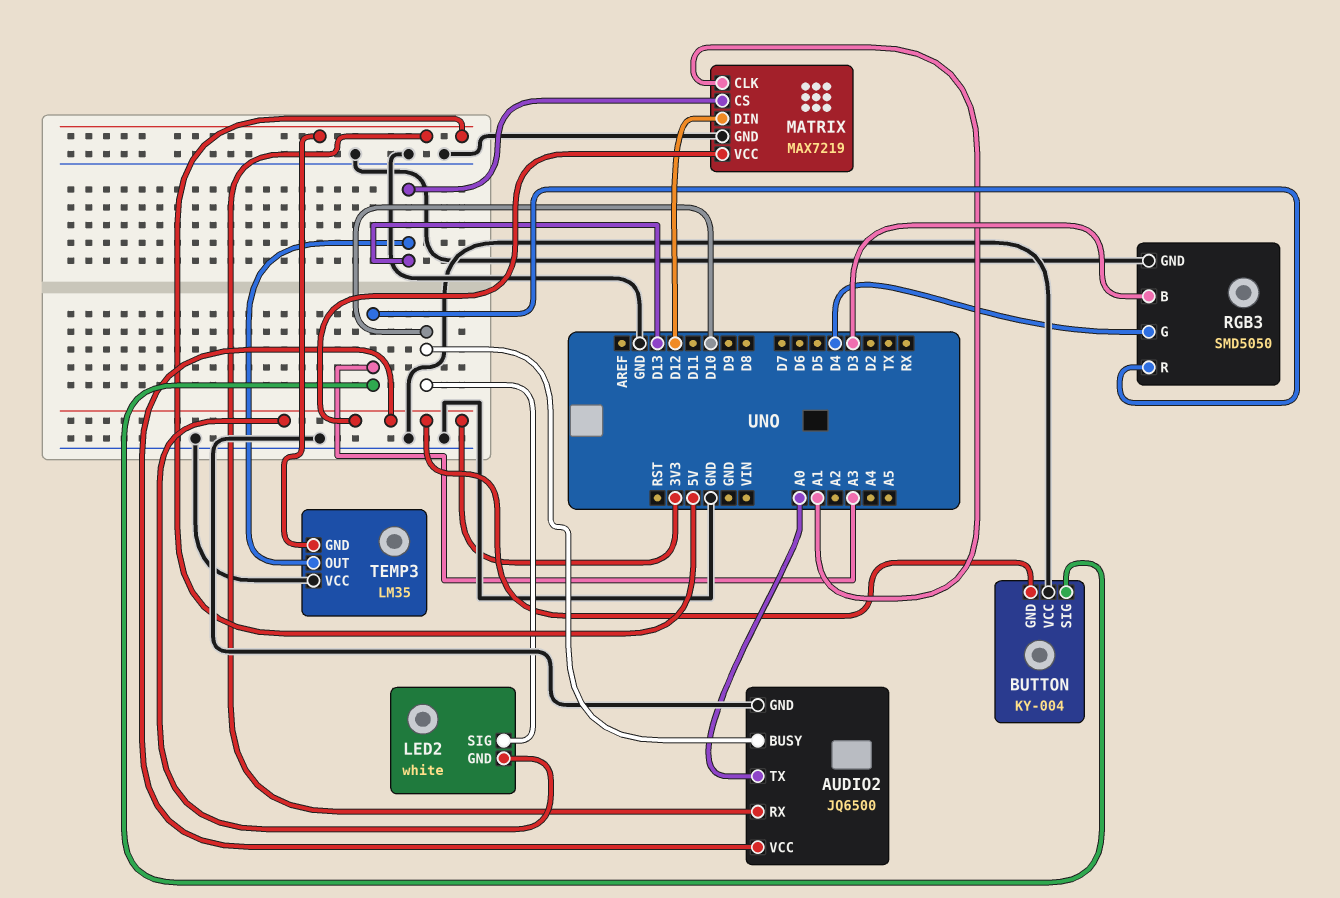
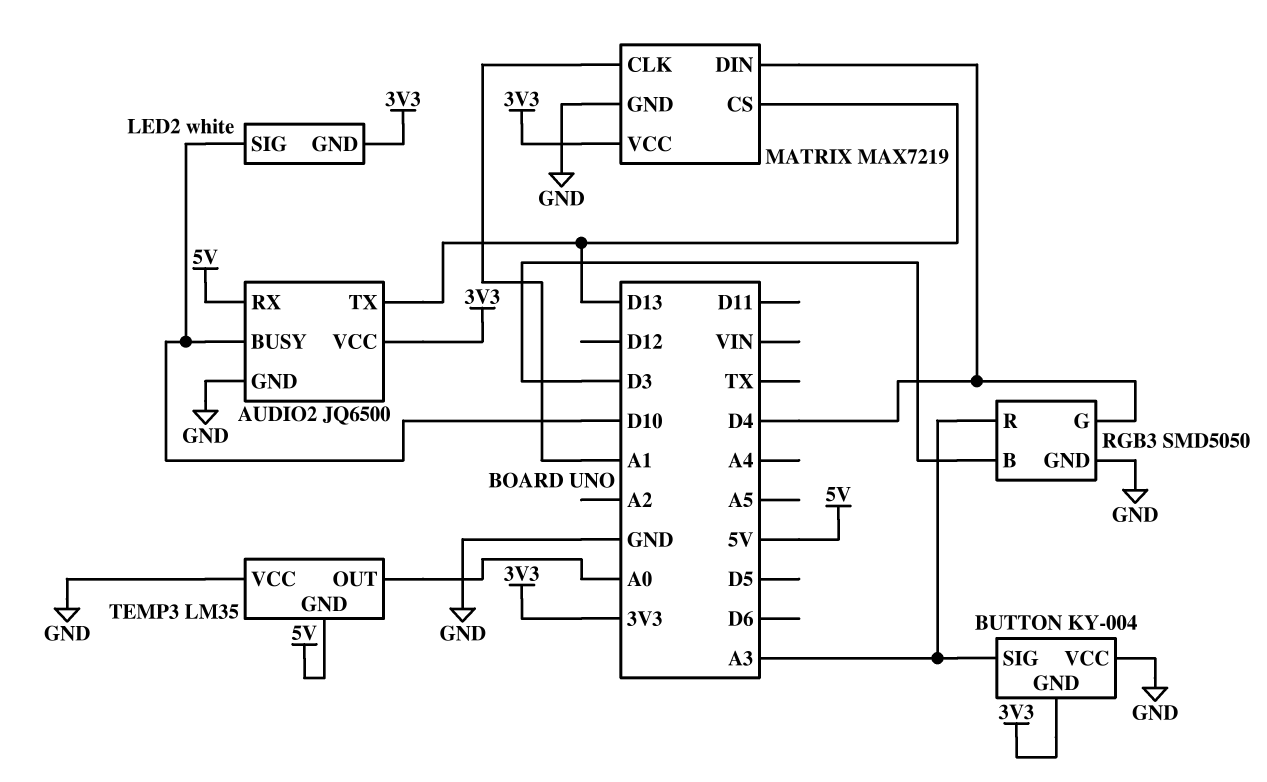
AUDIO2 pin TX: A0 -> D13
MATRIX pin DIN: D12 -> D4
TEMP3 pin OUT: D13 -> A0

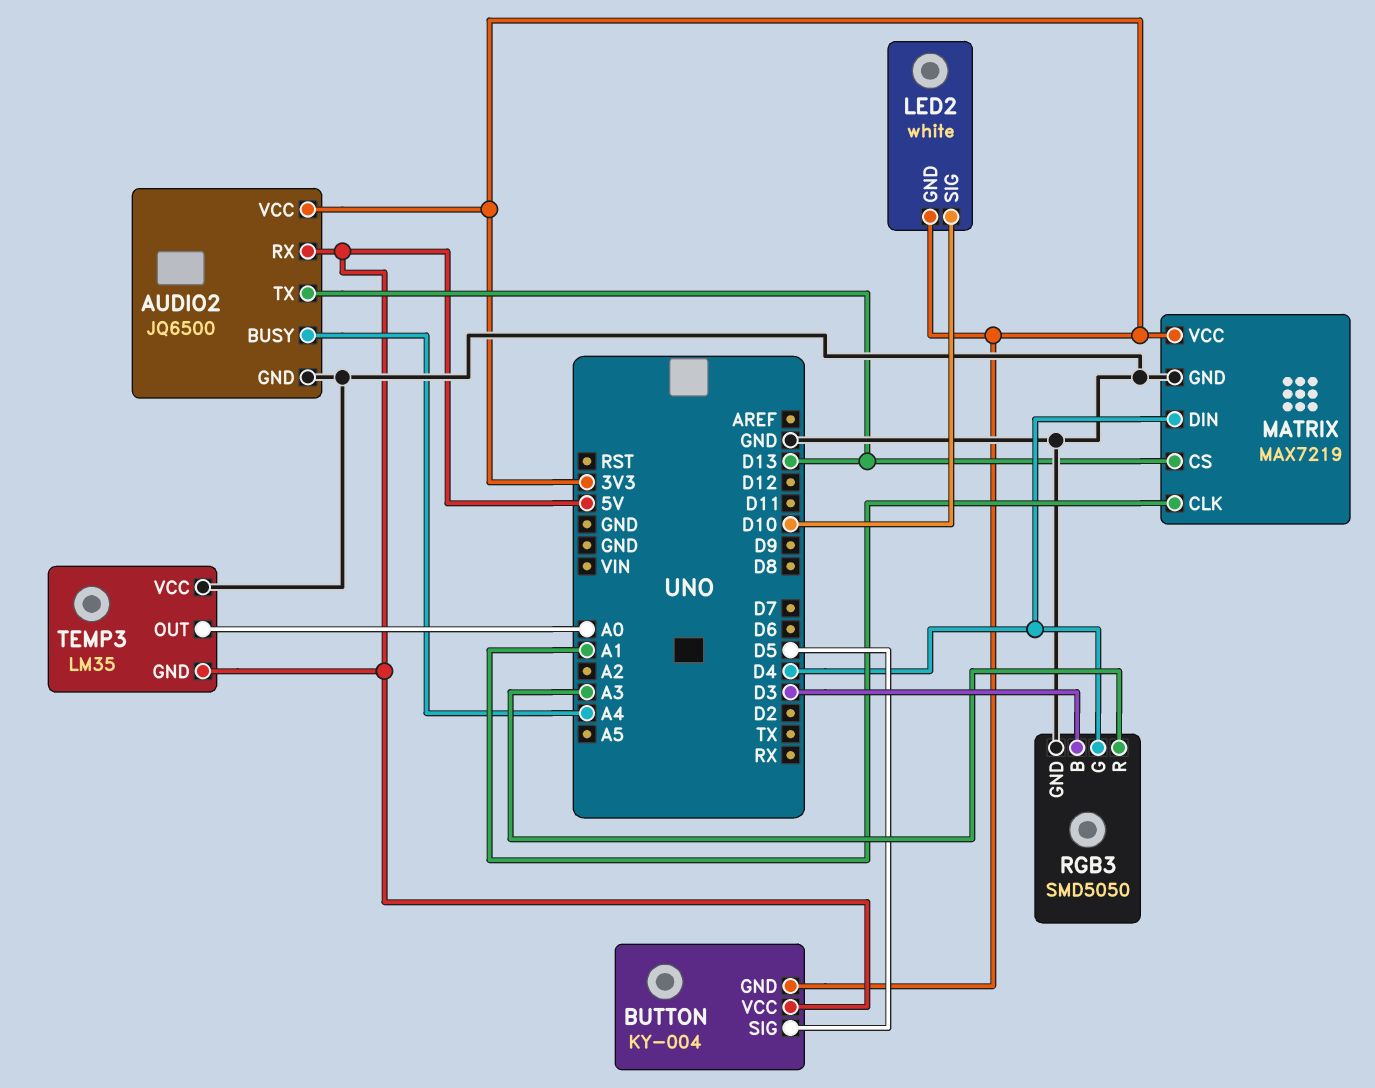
AUDIO2 pin BUSY: D10 -> A4
BUTTON pin SIG: A3 -> D5
BUTTON pin VCC: GND -> 5V

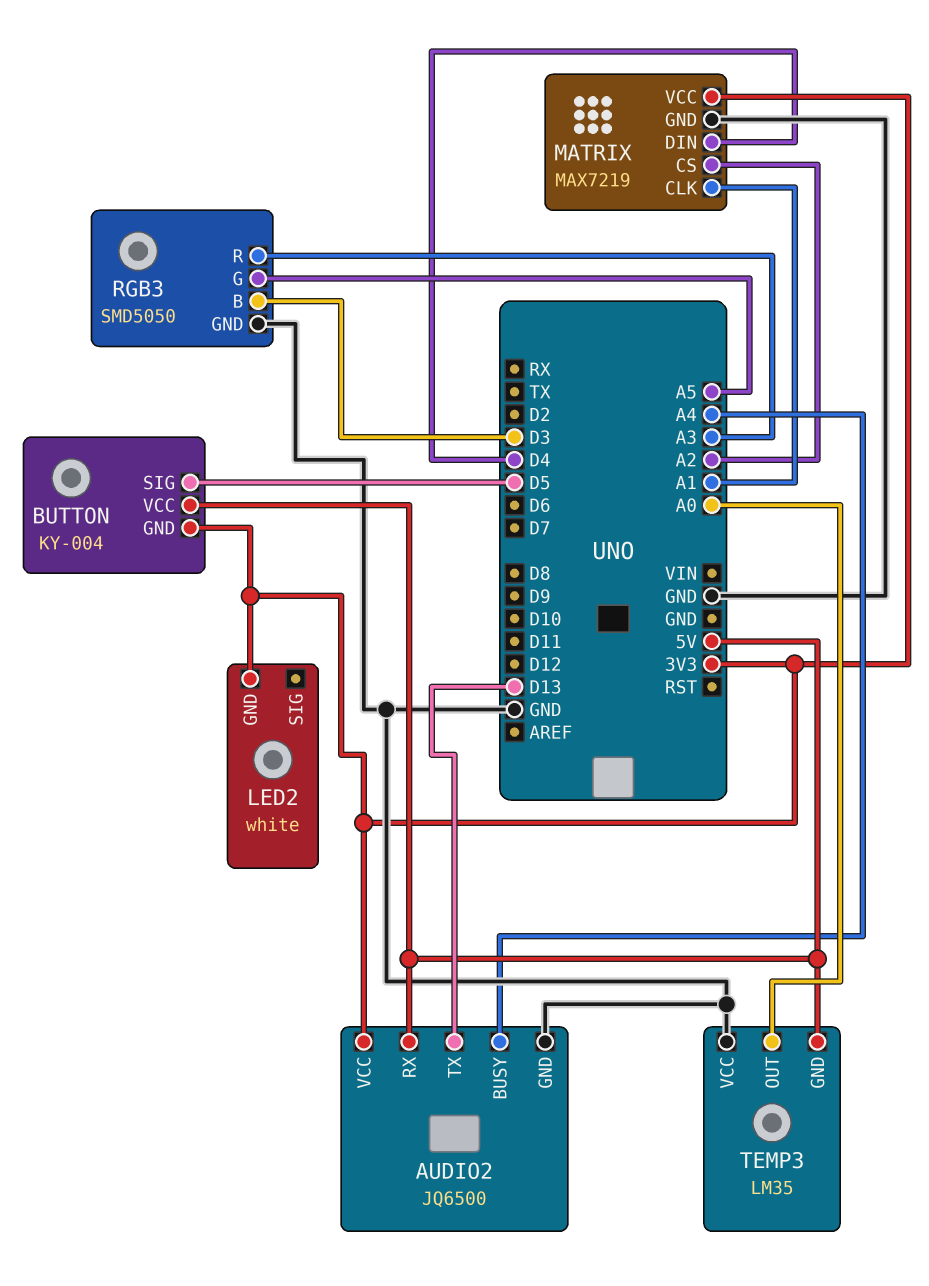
LED2 pin SIG: D10 -> none
MATRIX pin CS: D13 -> A2
RGB3 pin G: D4 -> A5

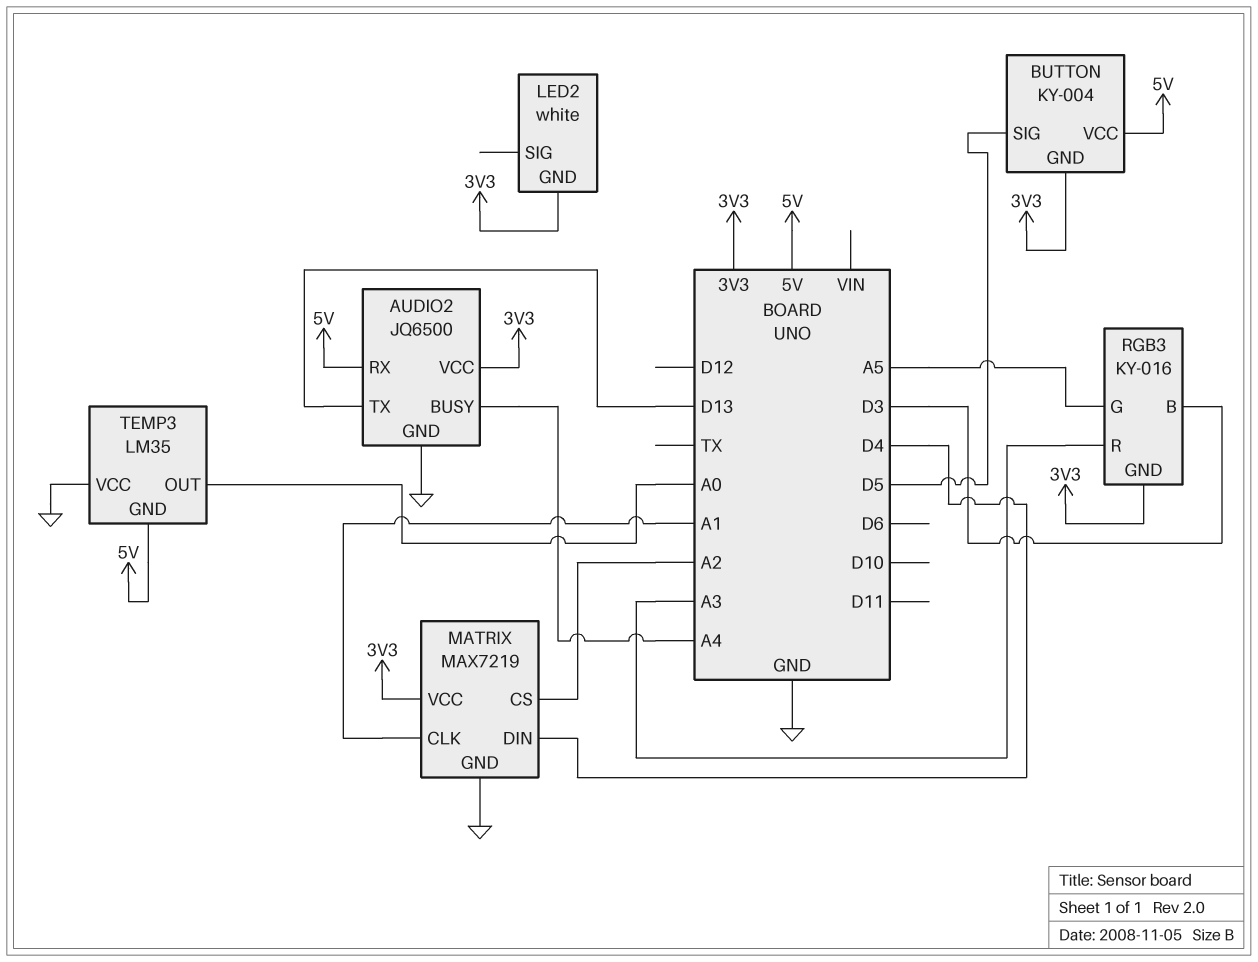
RGB3: SMD5050 -> KY-016
RGB3 pin GND: GND -> 3V3

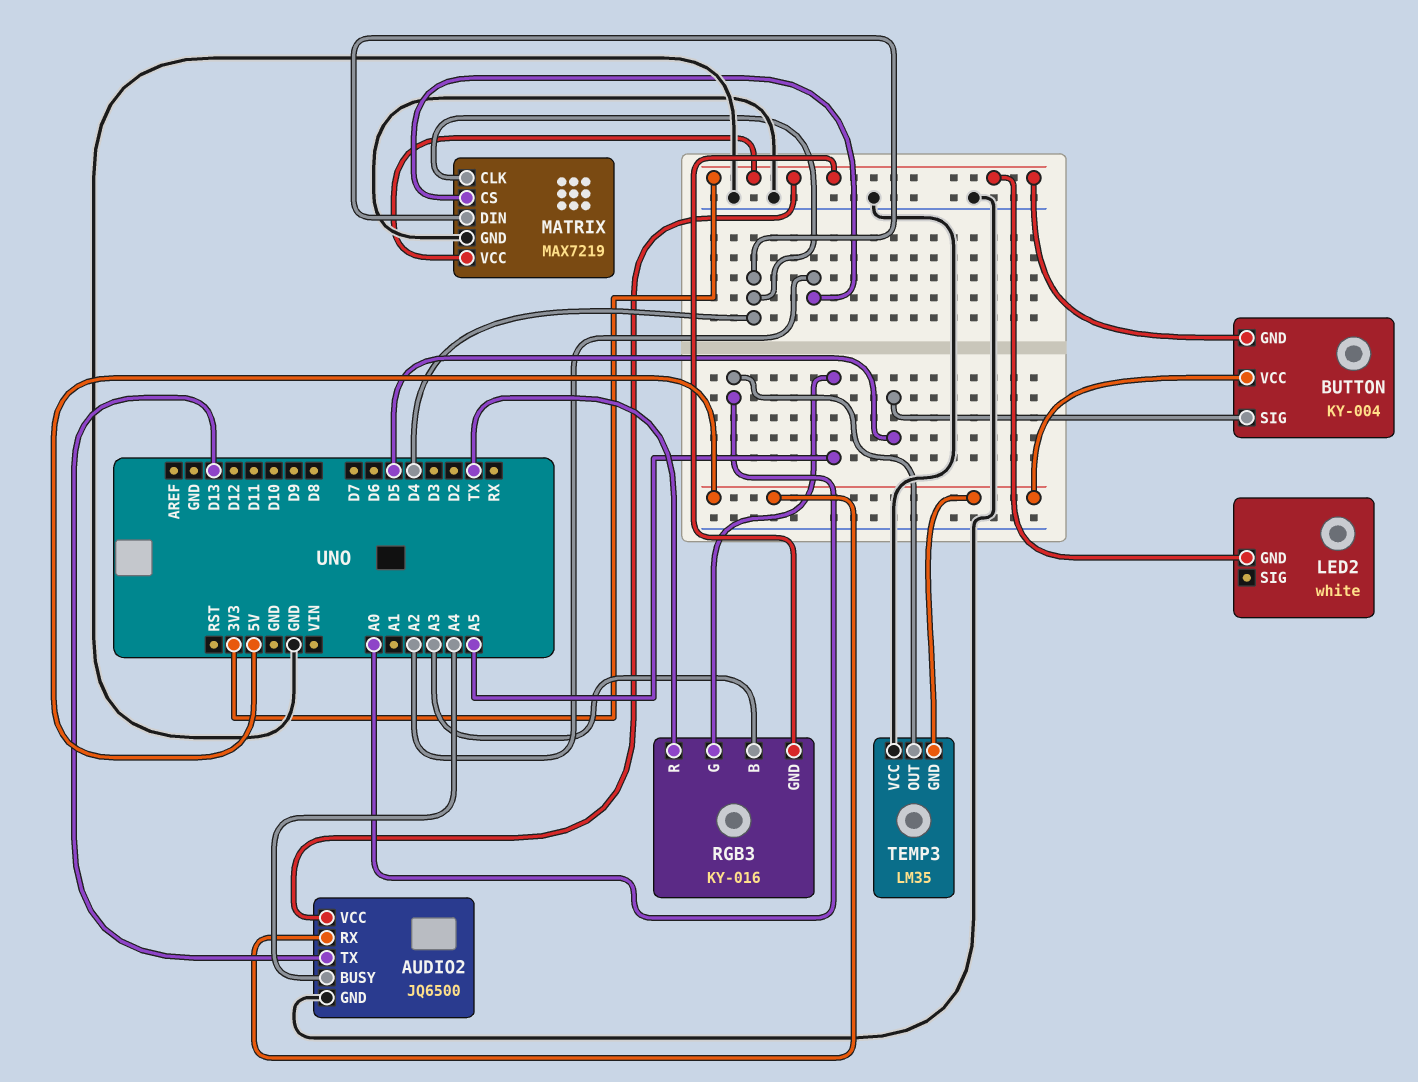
MATRIX pin CLK: A1 -> D4
RGB3 pin B: D3 -> A3
RGB3 pin R: A3 -> TX

